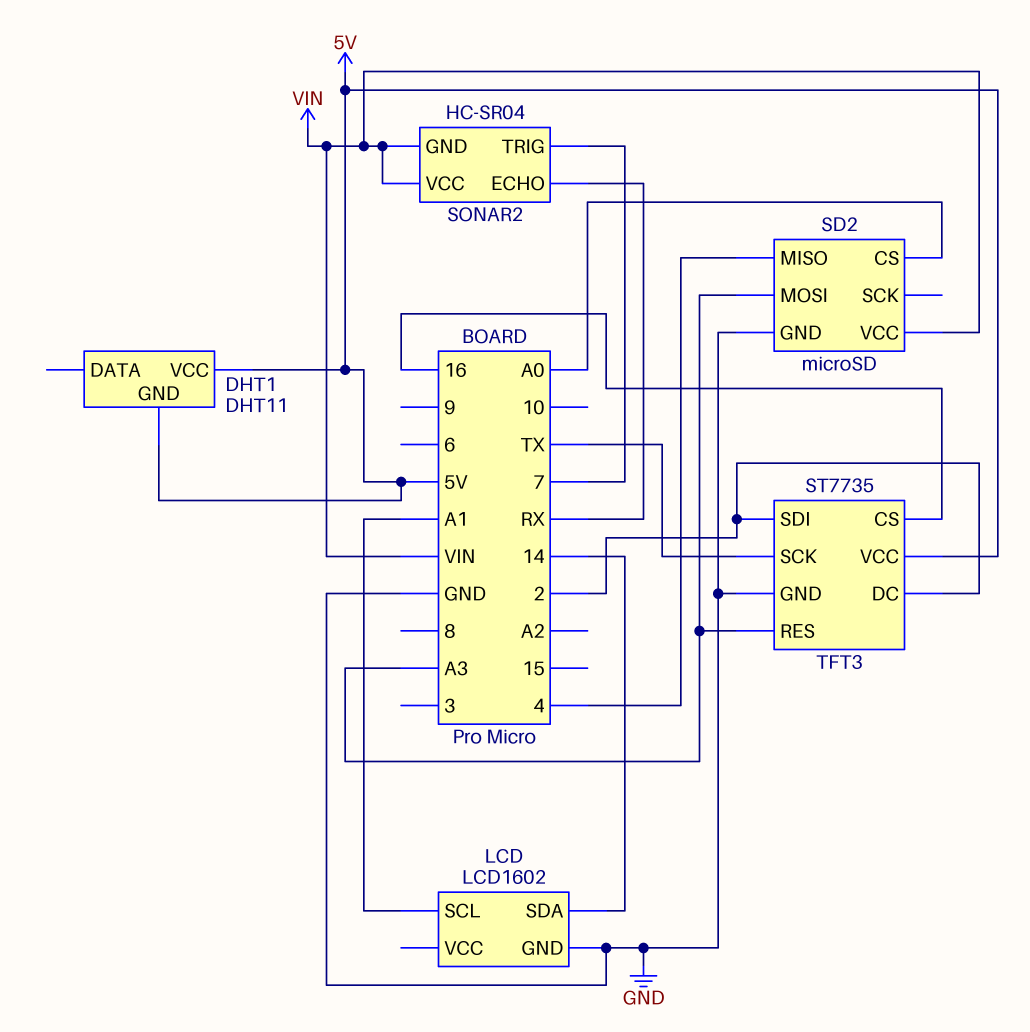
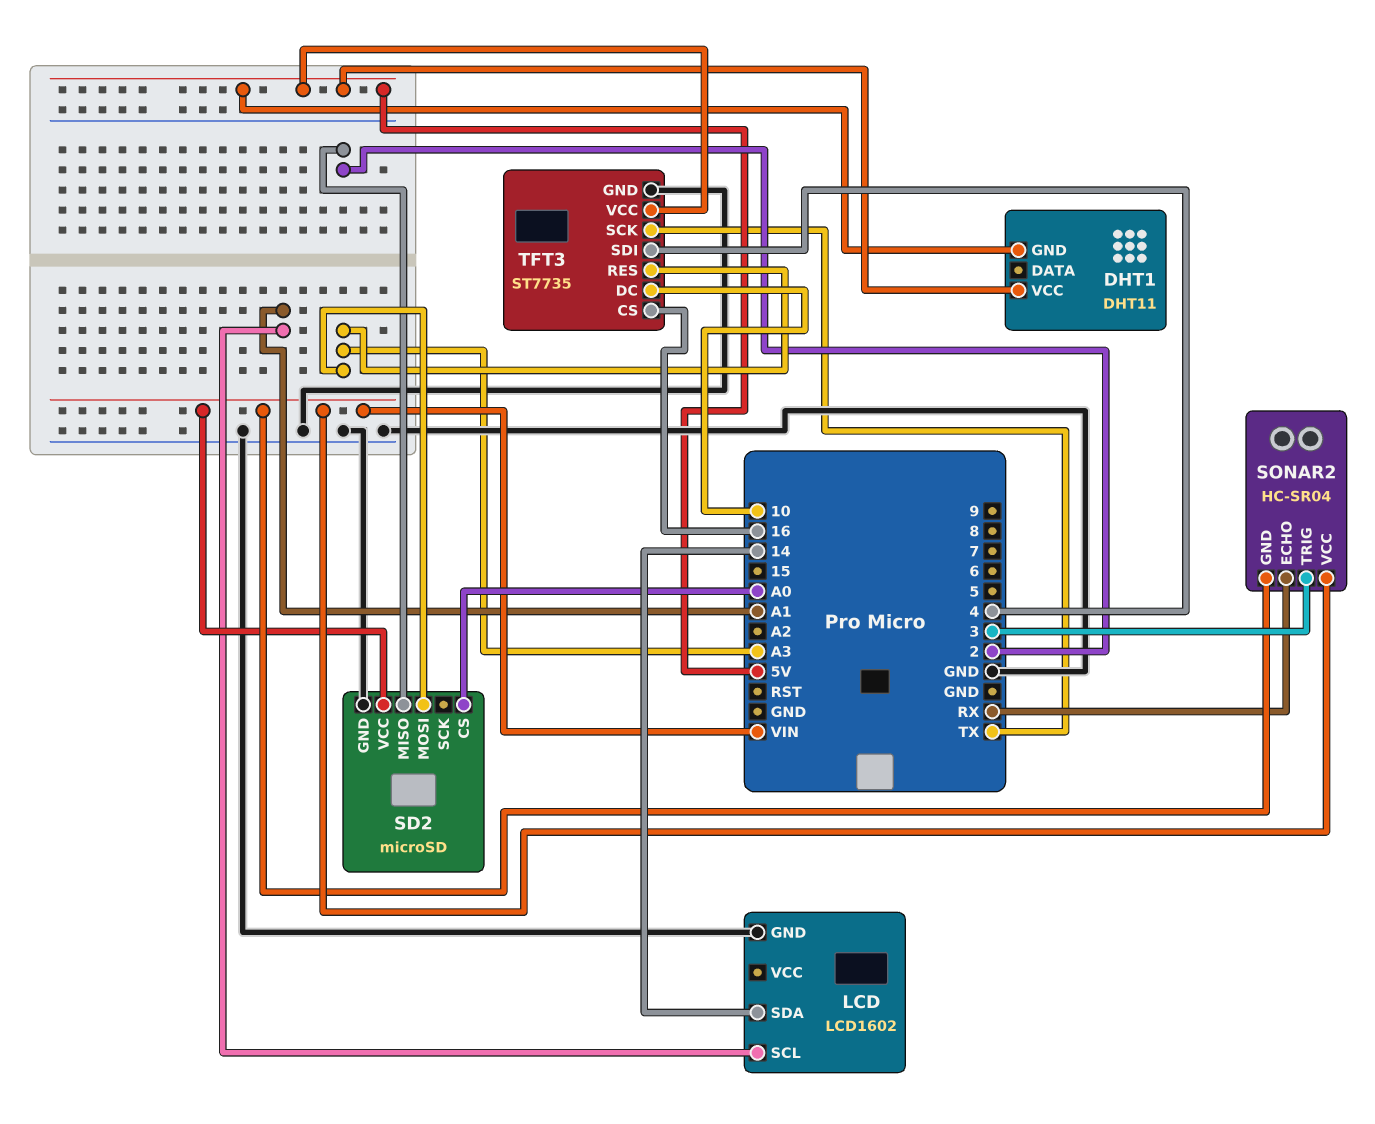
SD2 pin MISO: 4 -> 2
SONAR2 pin TRIG: 7 -> 3
TFT3 pin DC: 2 -> 10
TFT3 pin SDI: 2 -> 4

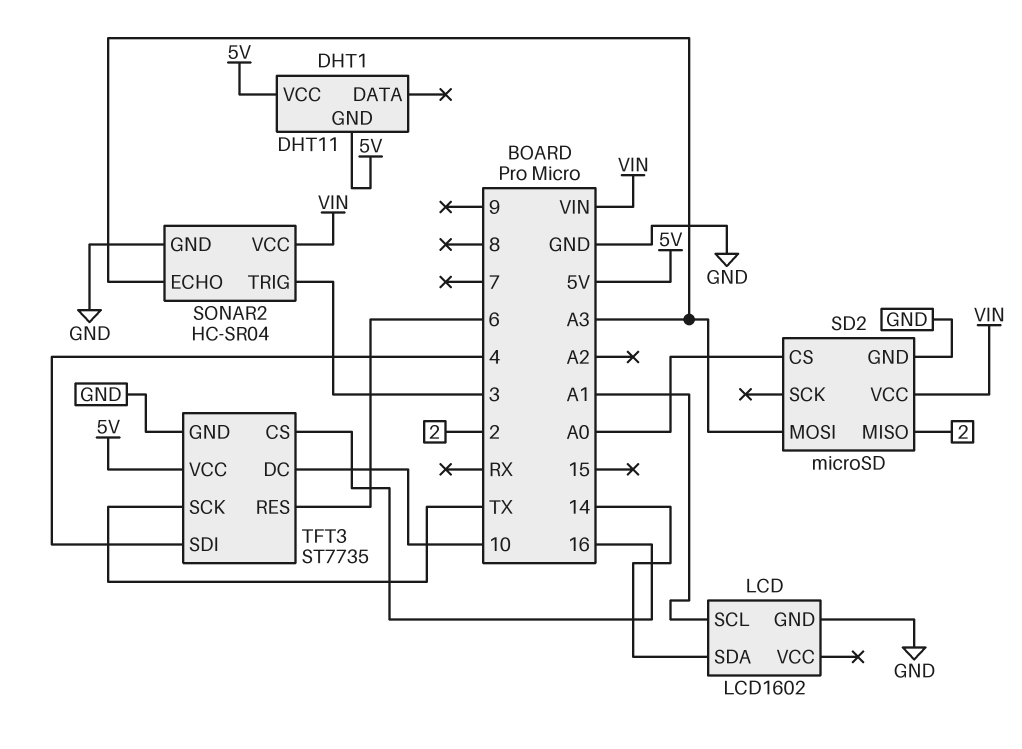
SONAR2 pin ECHO: RX -> A3
SONAR2 pin GND: VIN -> GND
TFT3 pin RES: A3 -> 6

